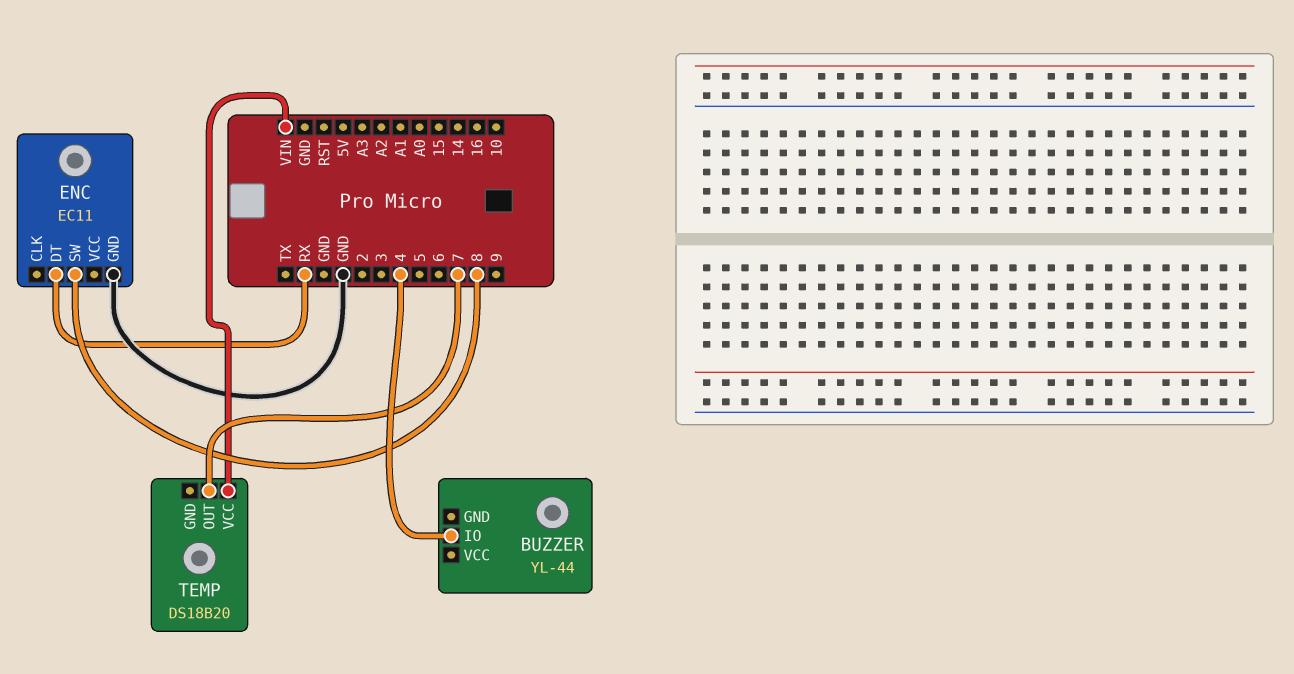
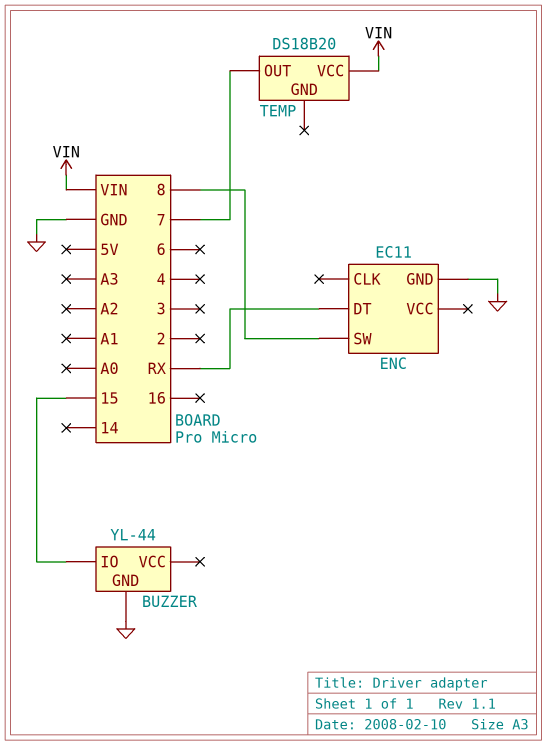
BUZZER pin GND: none -> GND
BUZZER pin IO: 4 -> 15

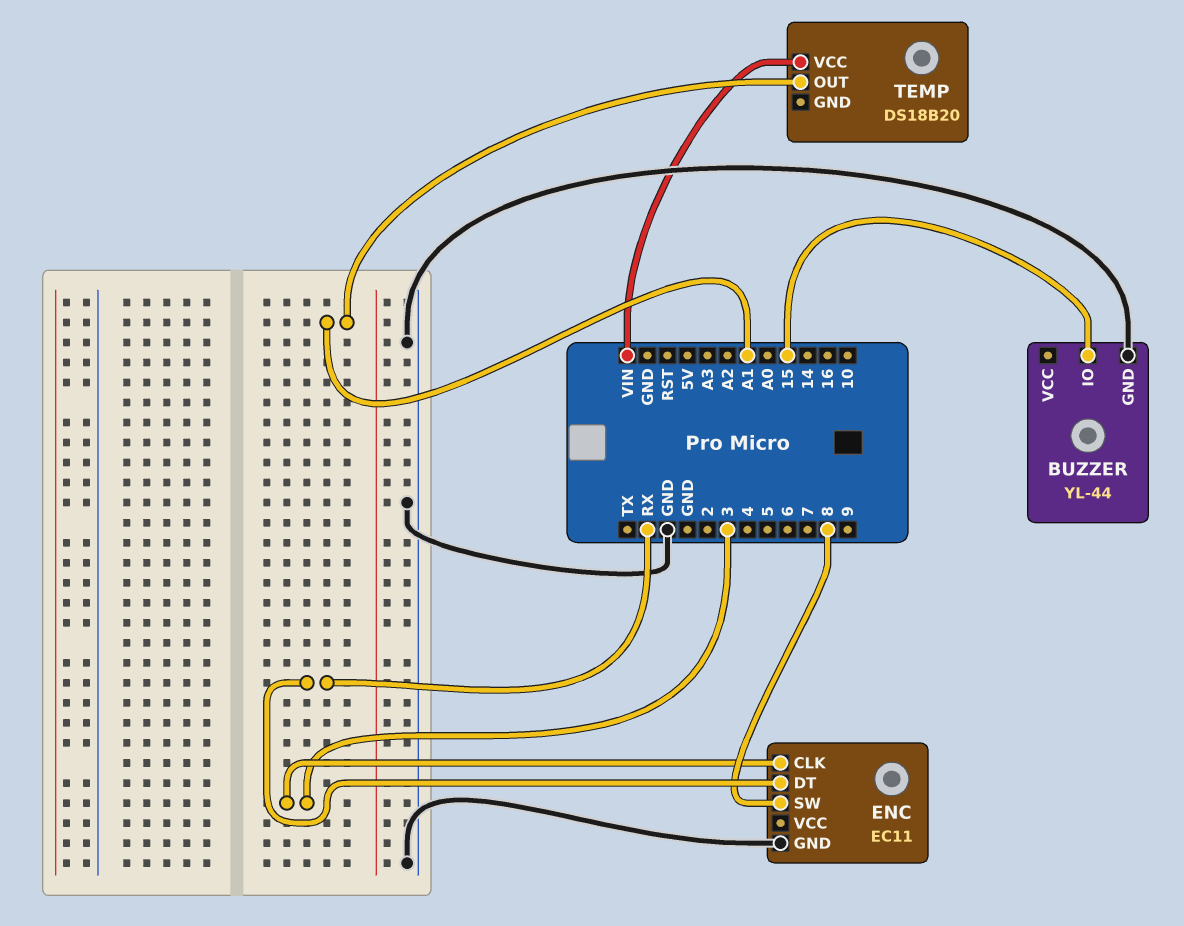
ENC pin CLK: none -> 3
TEMP pin OUT: 7 -> A1

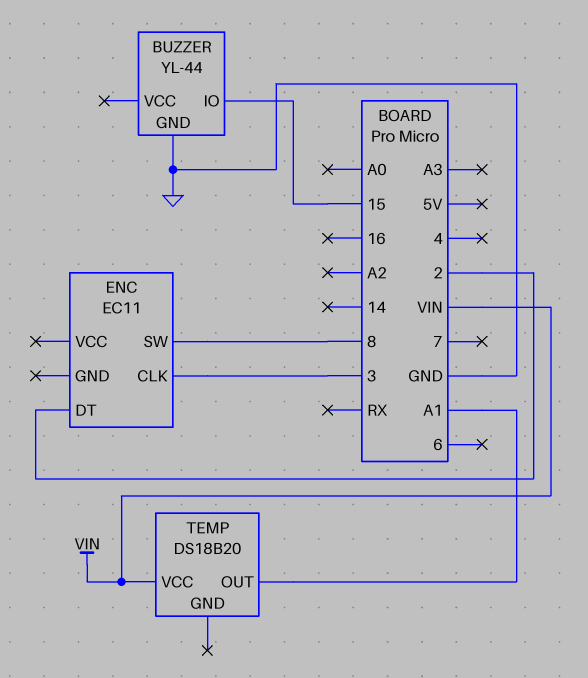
ENC pin DT: RX -> 2
ENC pin GND: GND -> none

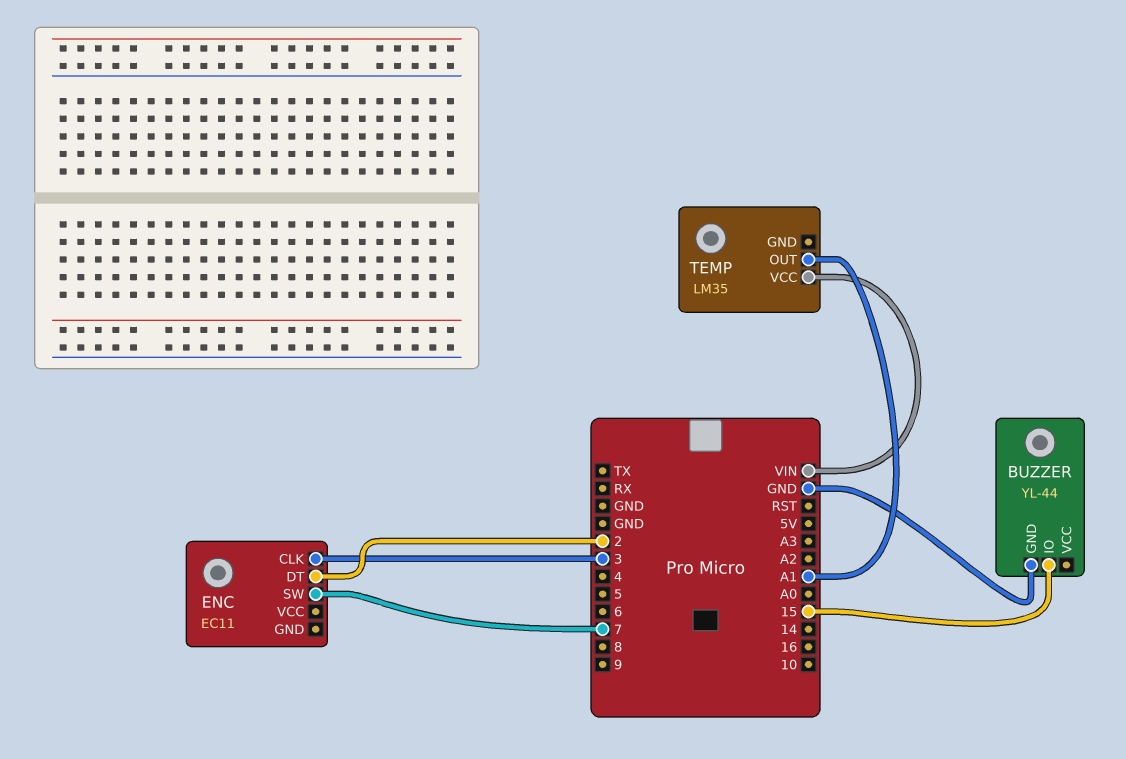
ENC pin SW: 8 -> 7
TEMP: DS18B20 -> LM35

